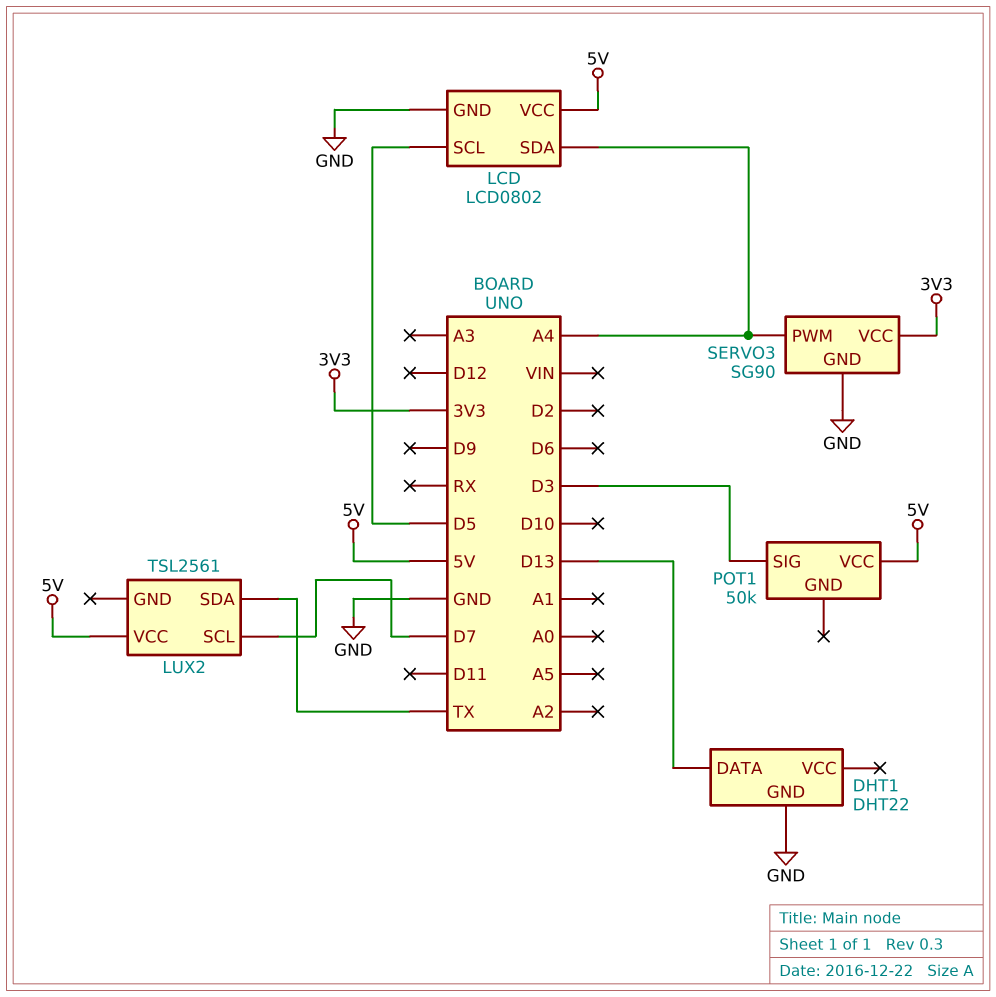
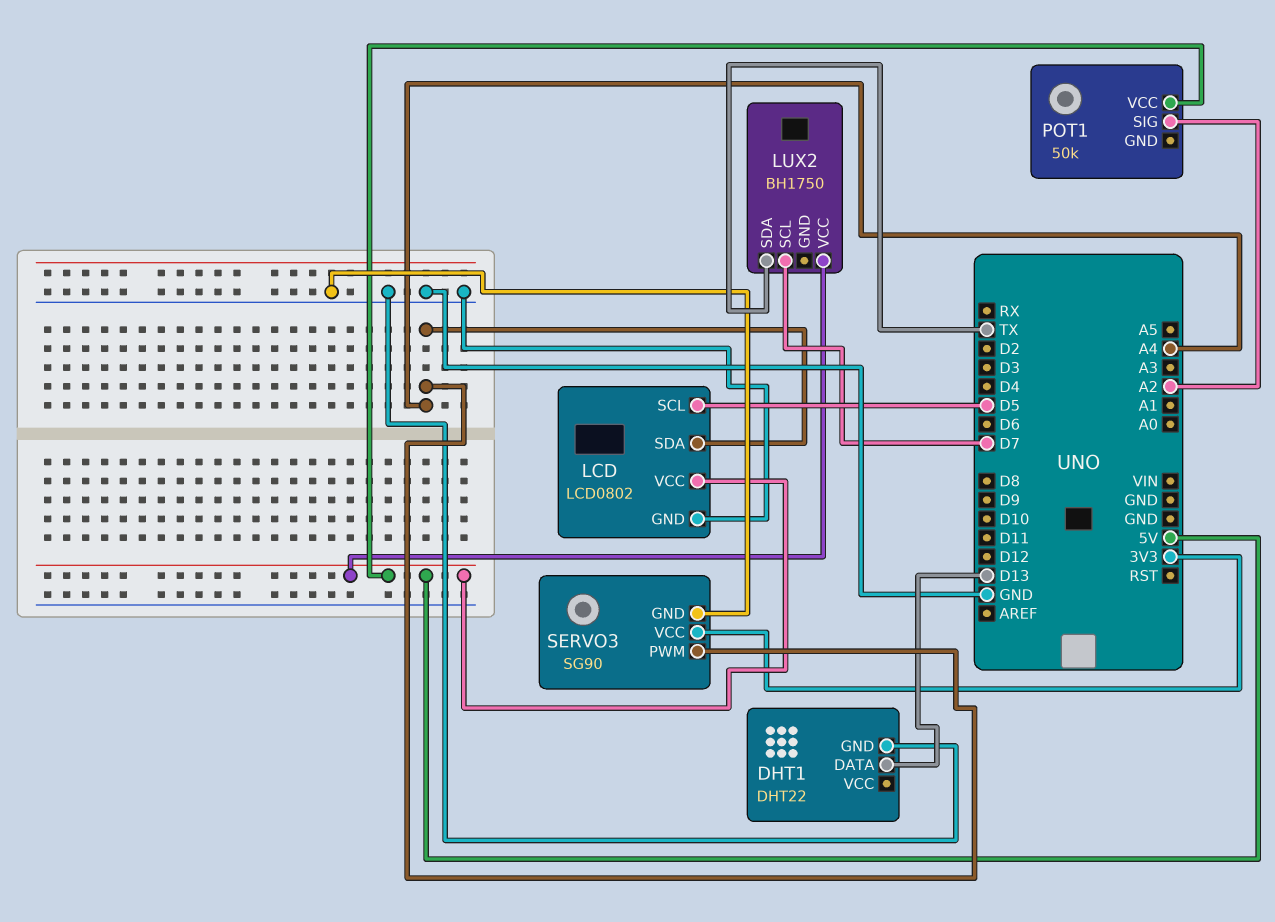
LUX2: TSL2561 -> BH1750
POT1 pin SIG: D3 -> A2

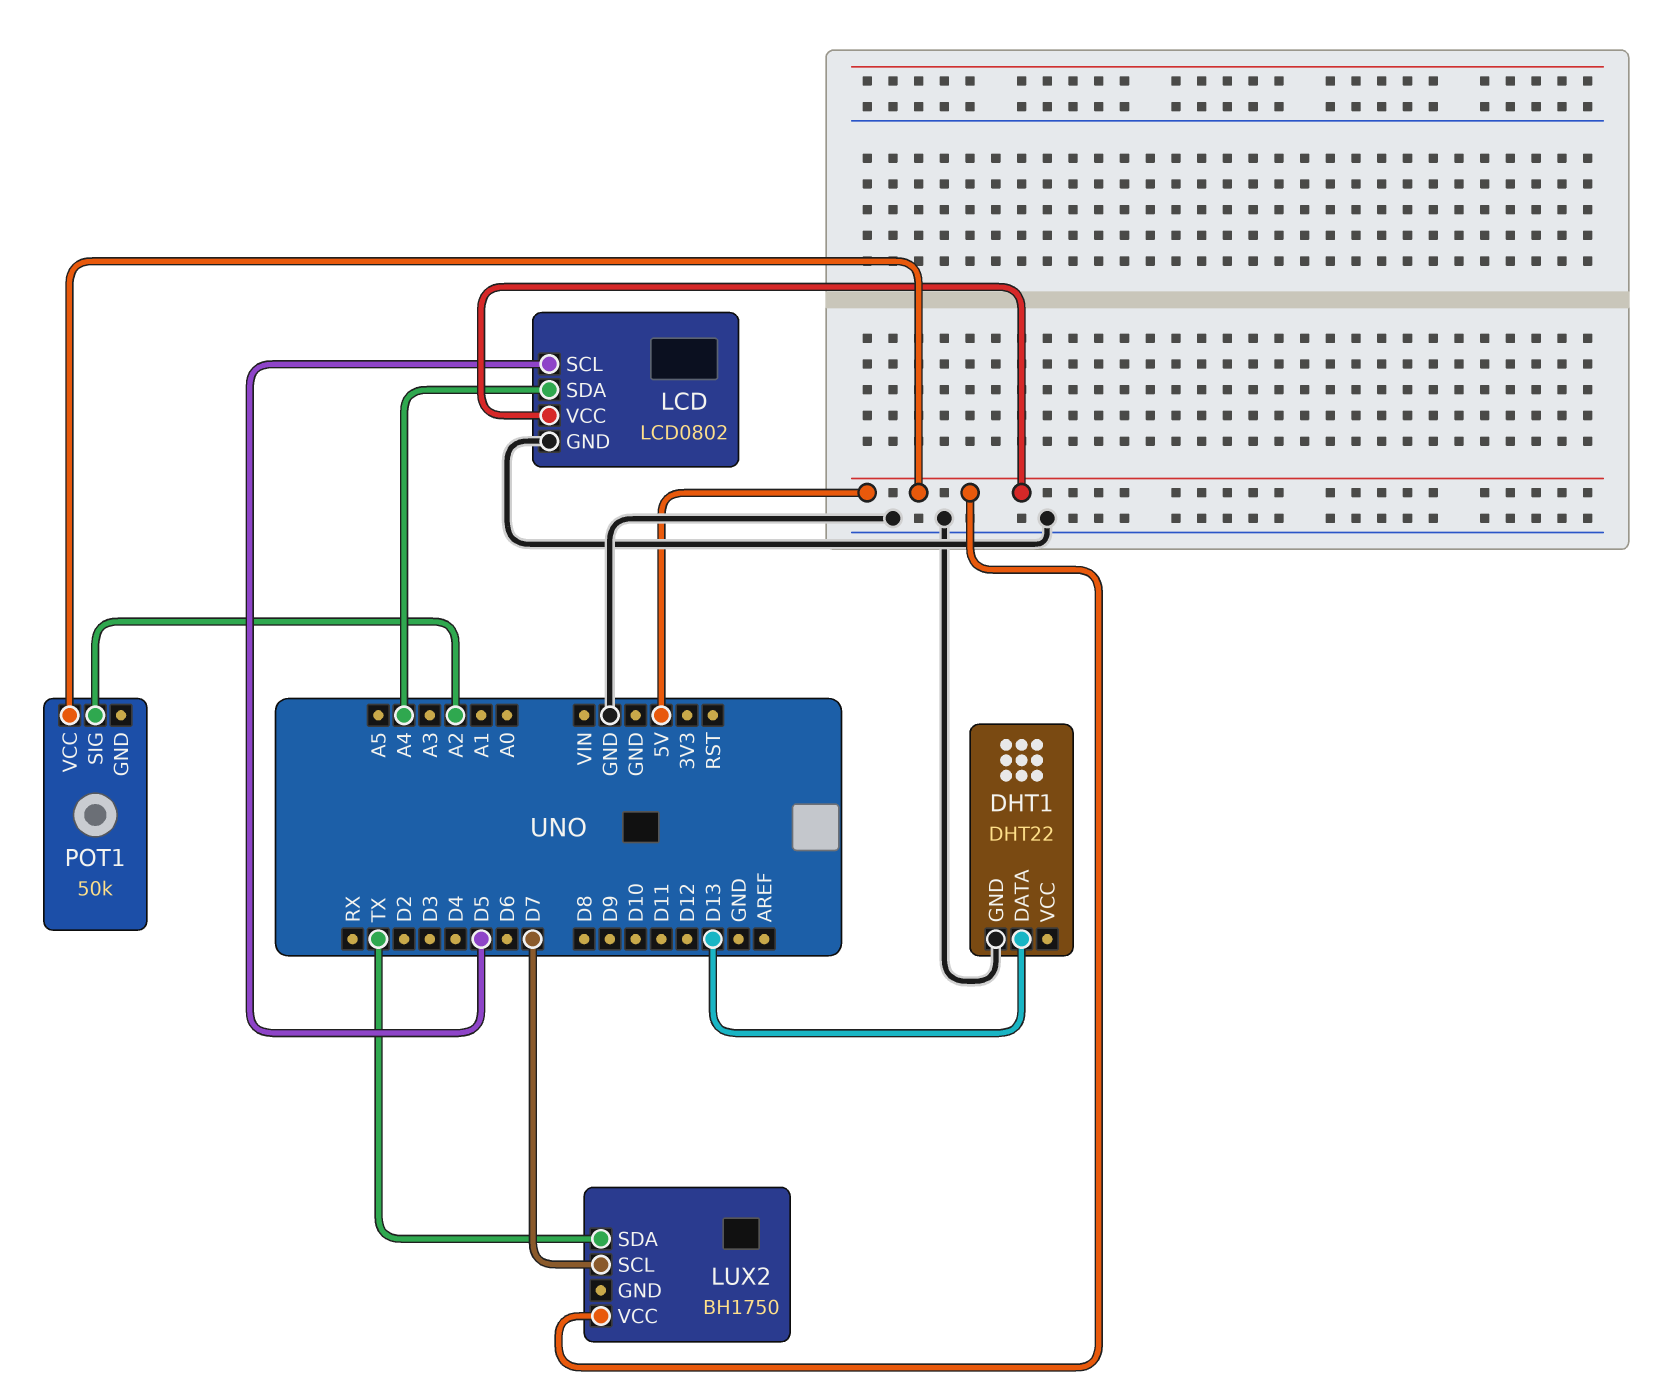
SERVO3: SG90 -> none
SERVO3 pin GND: GND -> none
SERVO3 pin PWM: A4 -> none
SERVO3 pin VCC: 3V3 -> none

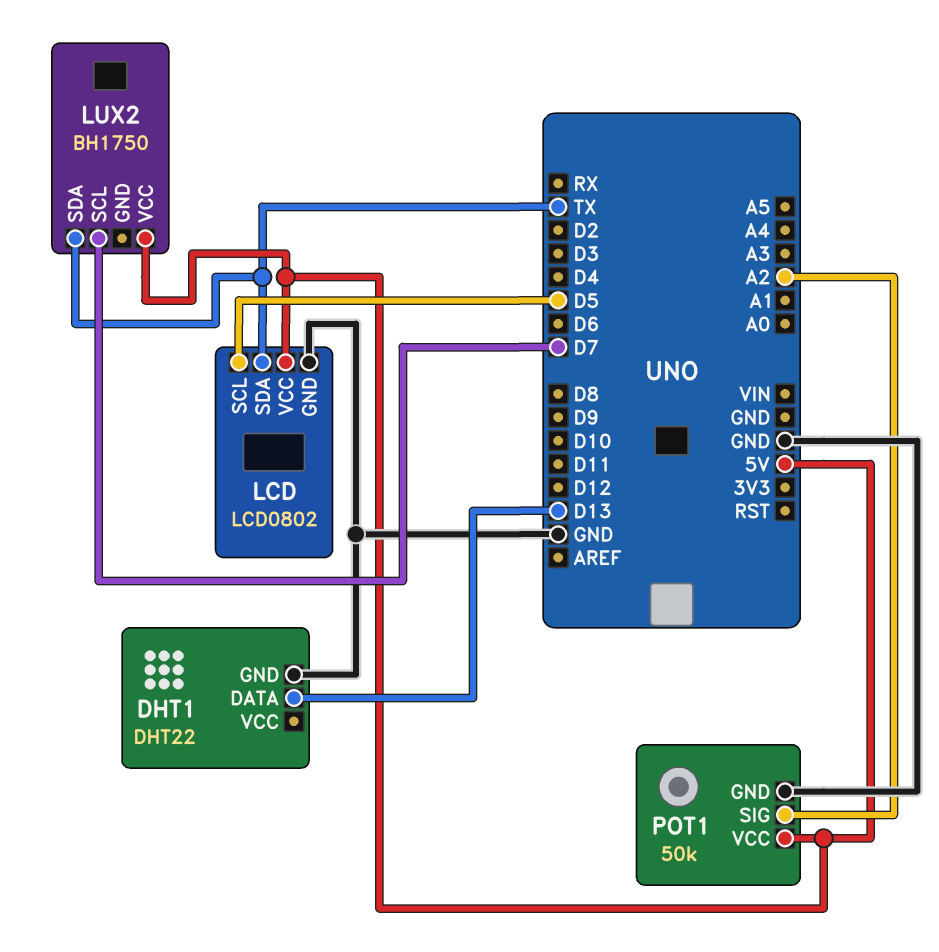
LCD pin SDA: A4 -> TX
POT1 pin GND: none -> GND

